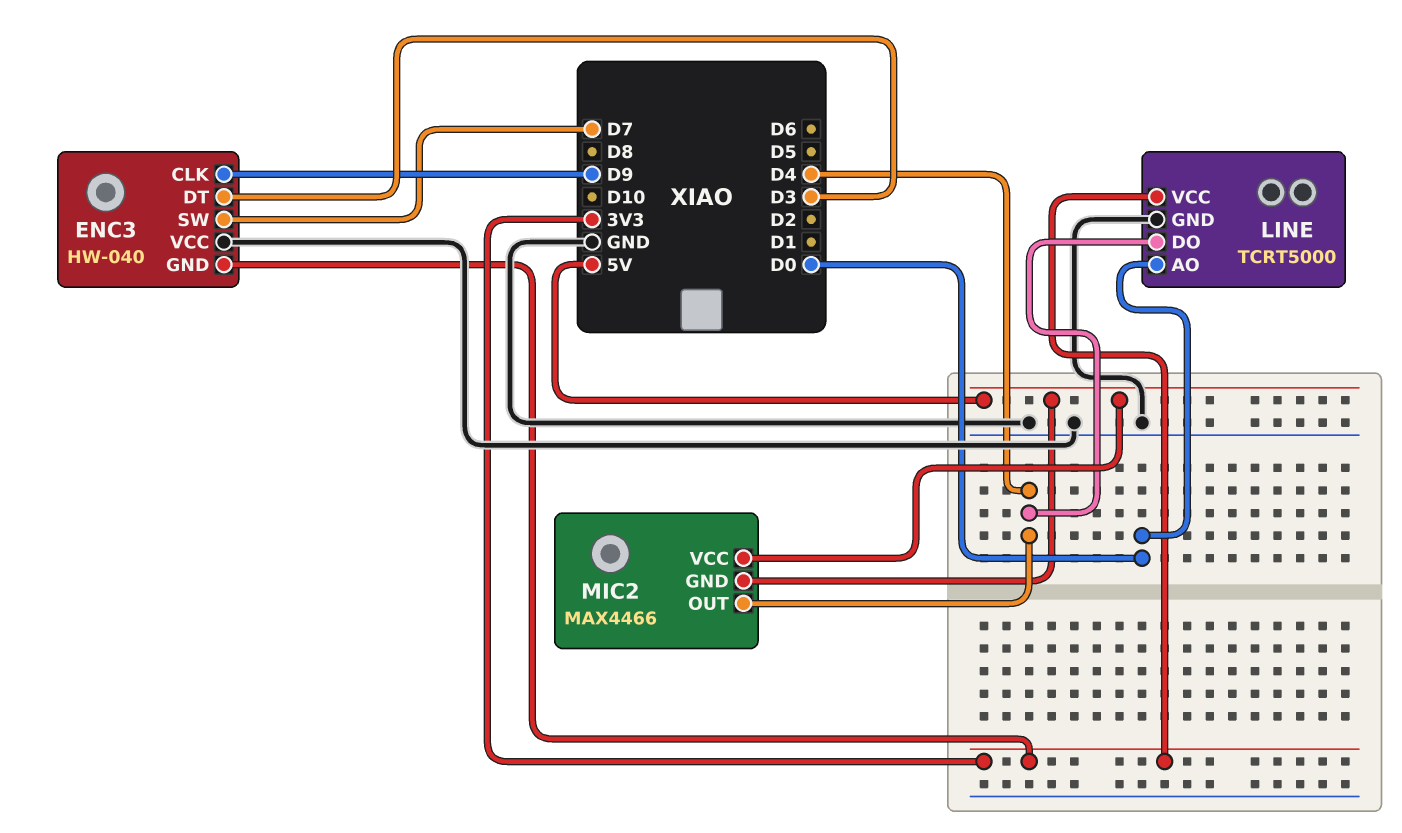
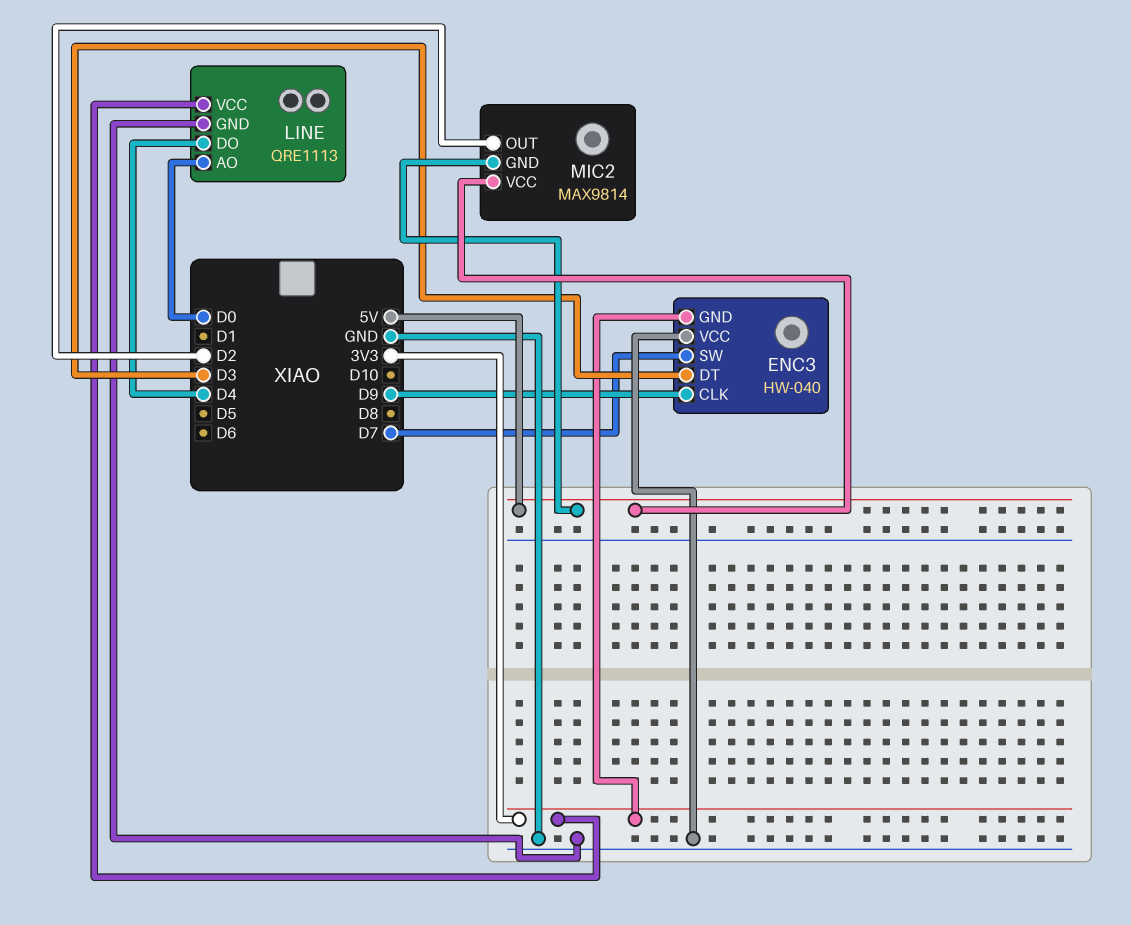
LINE: TCRT5000 -> QRE1113
MIC2: MAX4466 -> MAX9814
MIC2 pin OUT: D4 -> D2

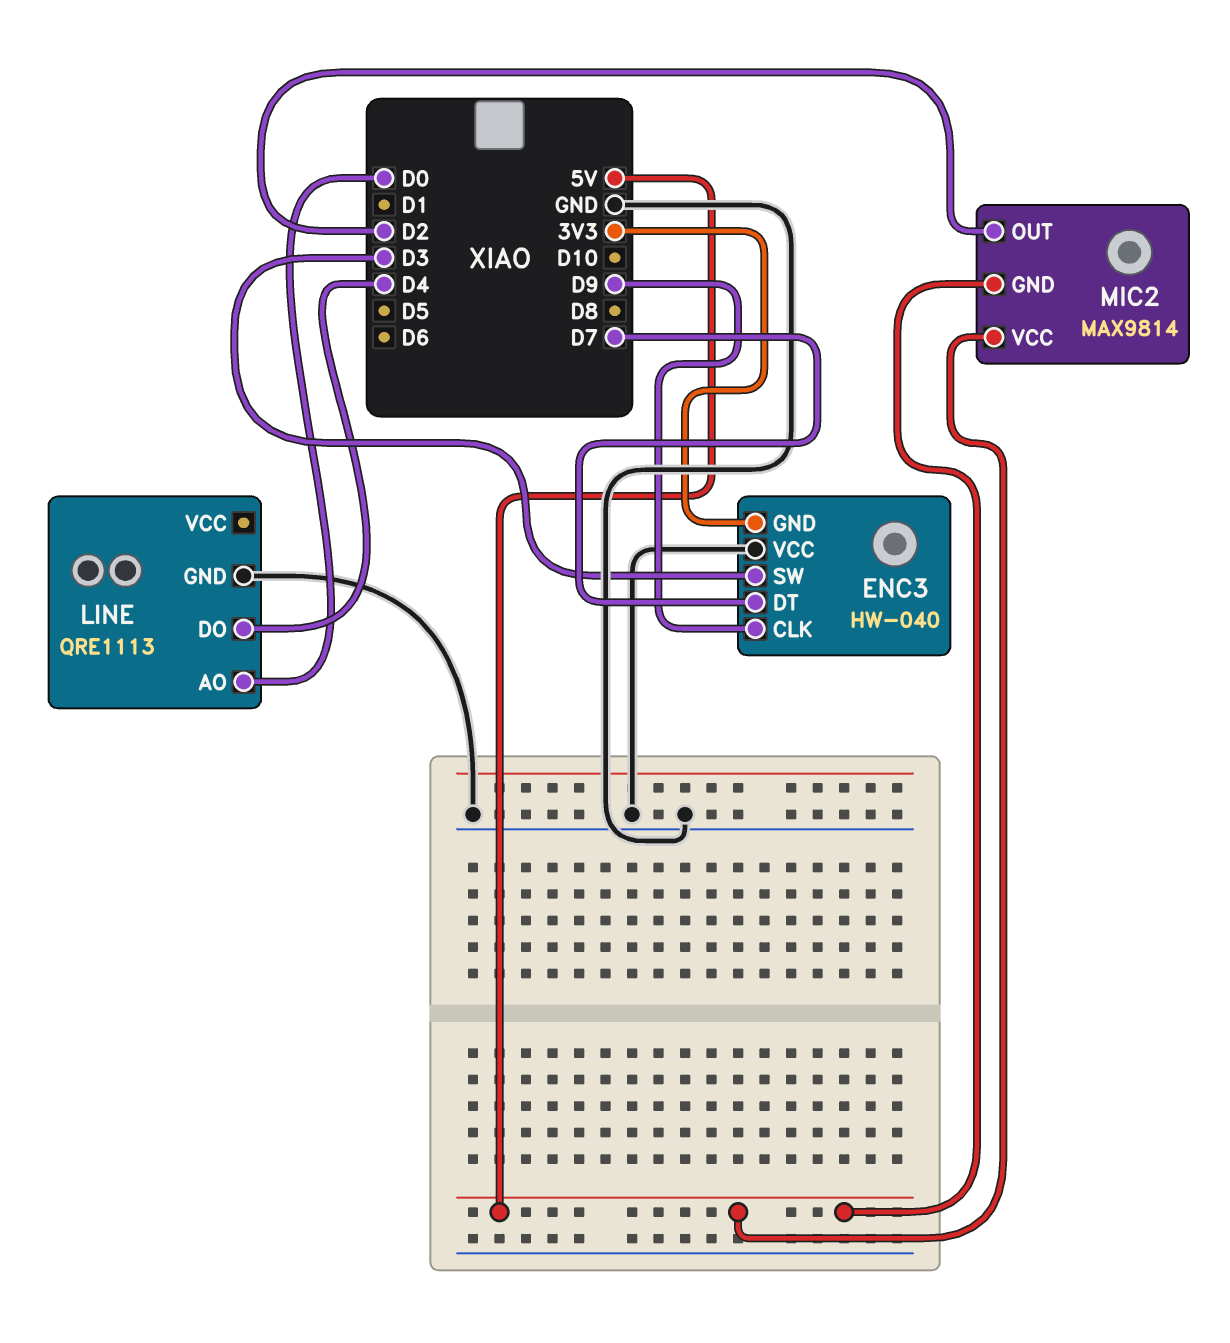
ENC3 pin DT: D3 -> D7
ENC3 pin SW: D7 -> D3
LINE pin VCC: 3V3 -> none

